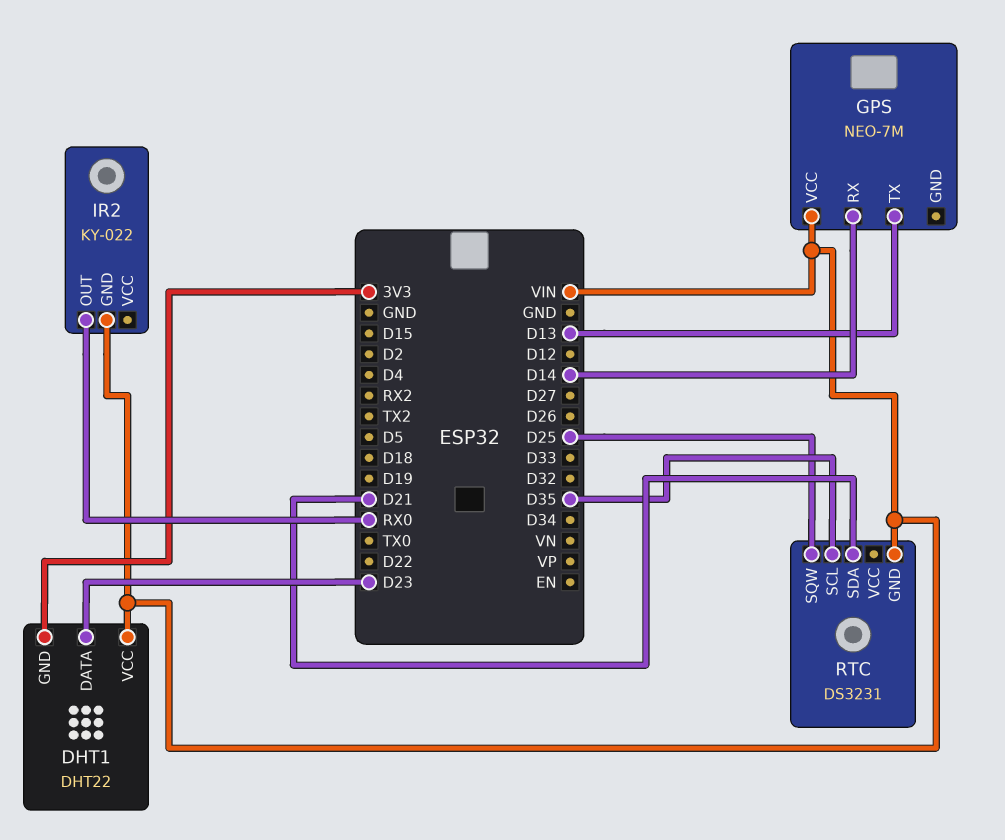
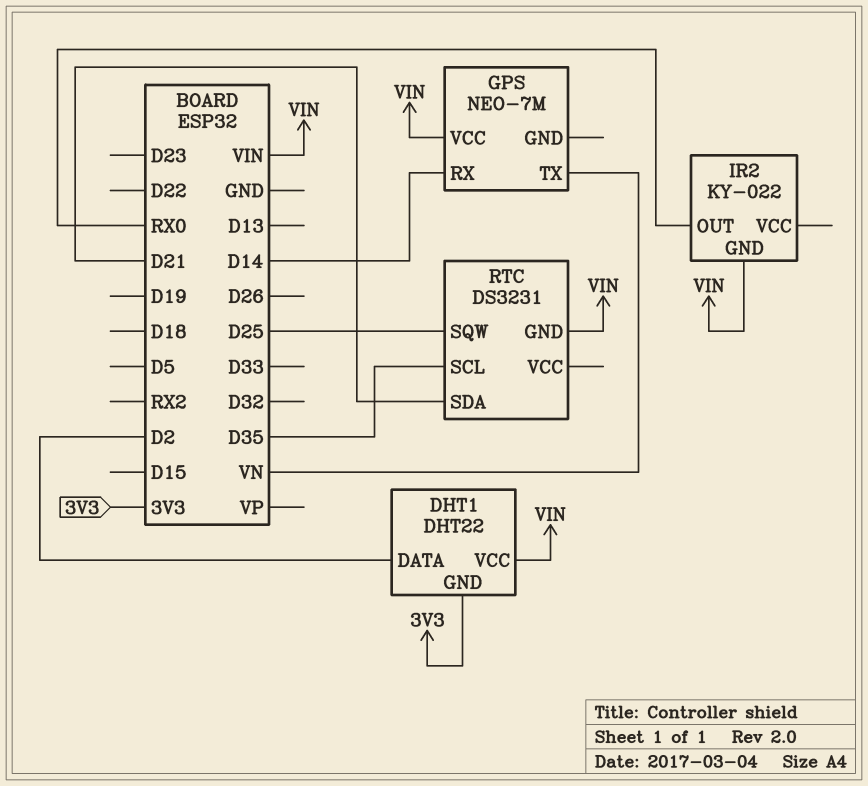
DHT1 pin DATA: D23 -> D2
GPS pin TX: D13 -> VN

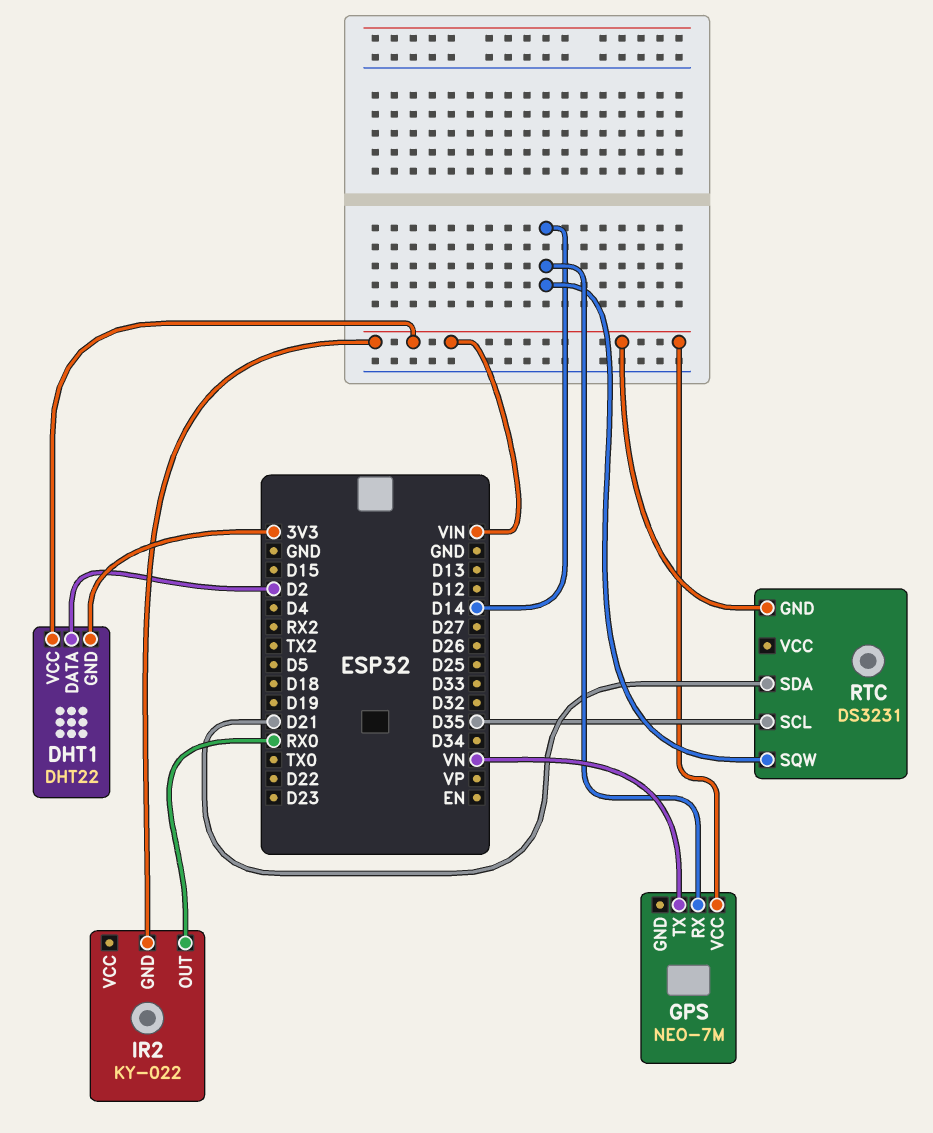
RTC pin SQW: D25 -> D14

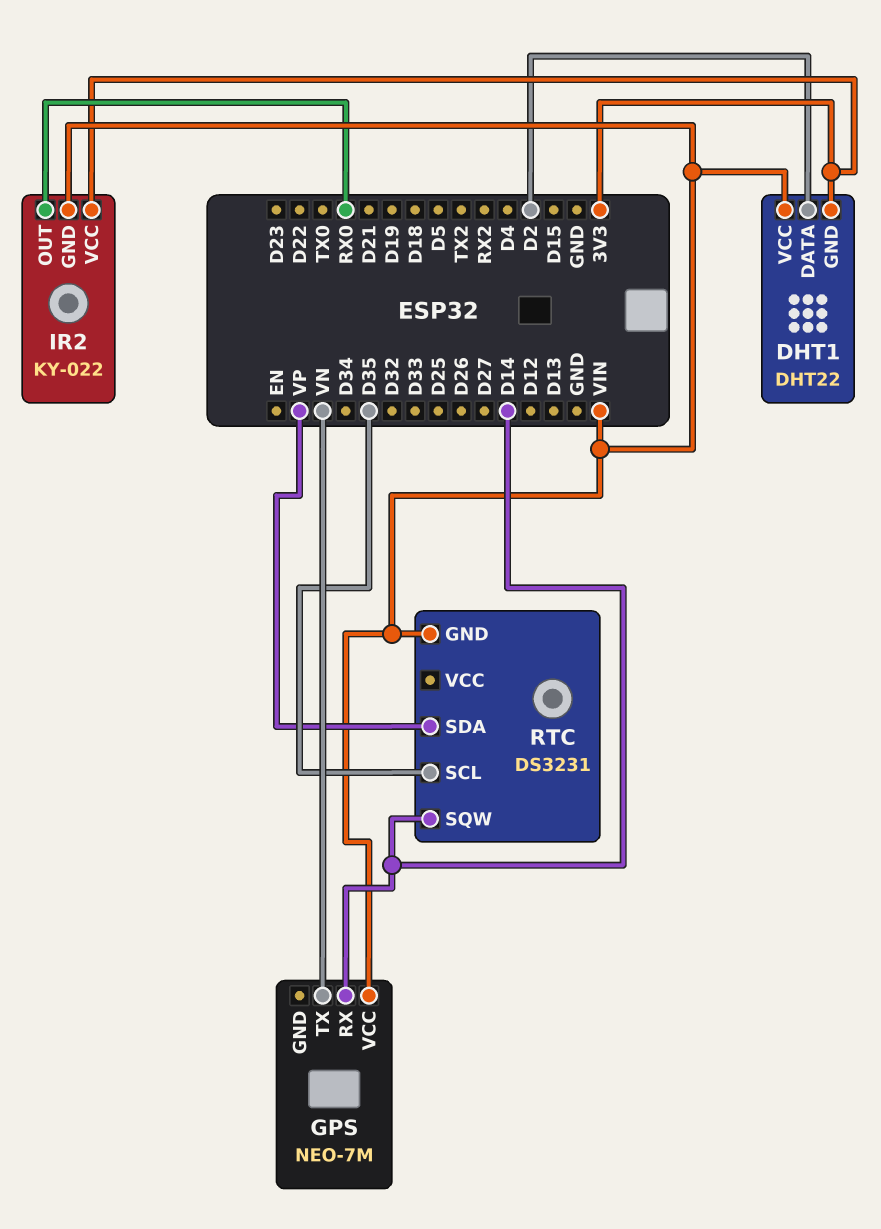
IR2 pin VCC: none -> 3V3
RTC pin SDA: D21 -> VP

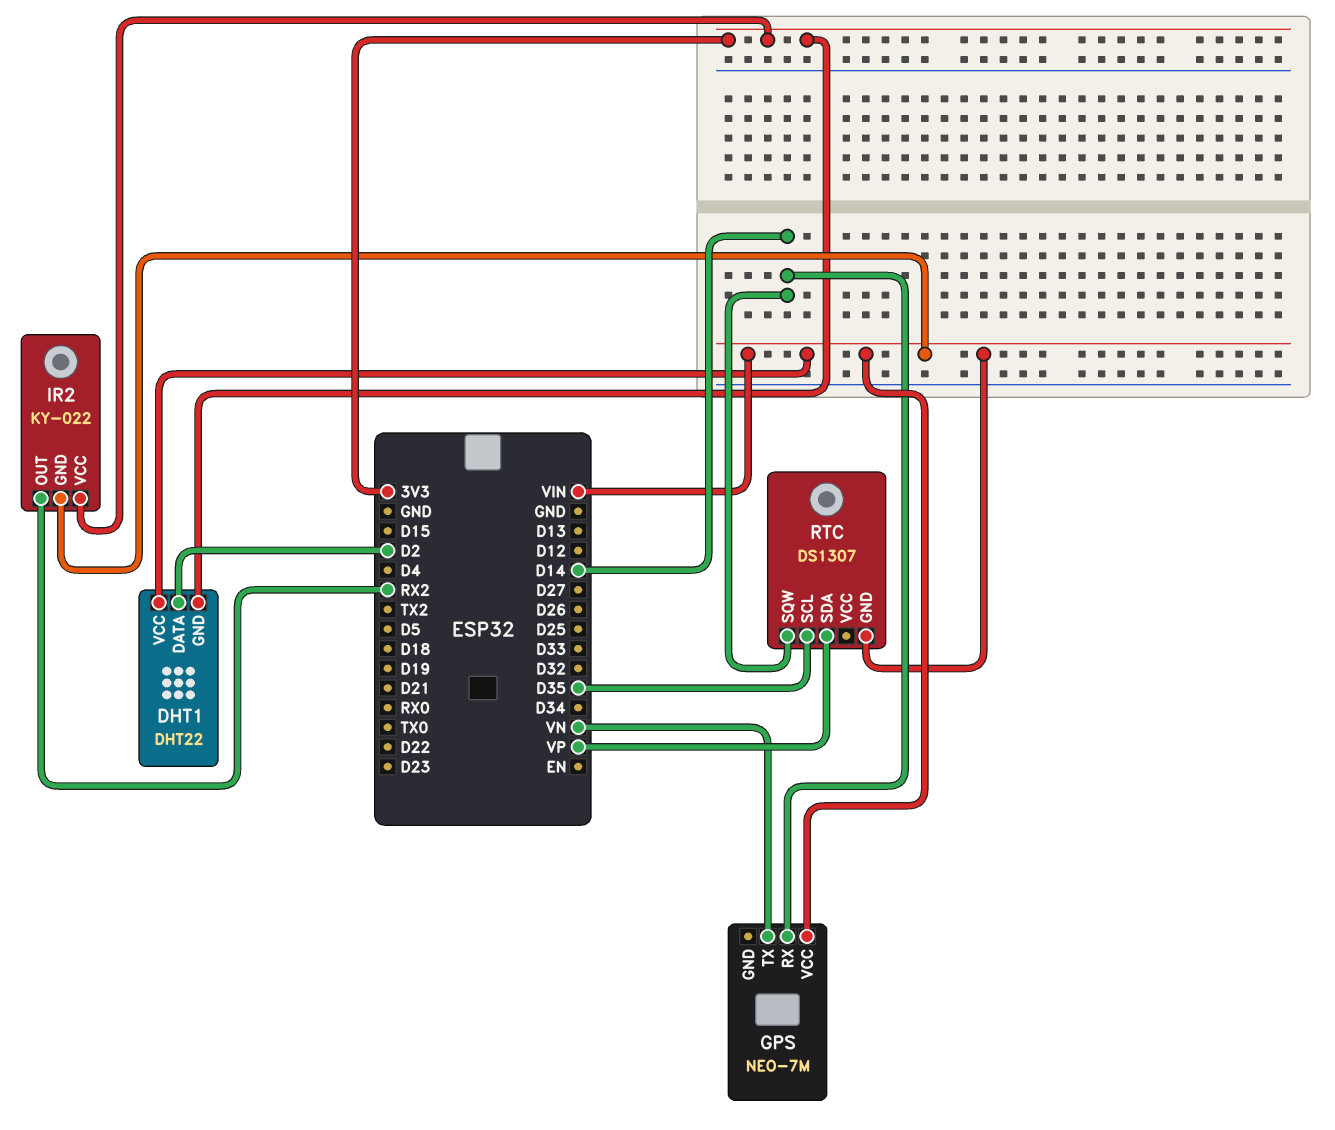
IR2 pin OUT: RX0 -> RX2
RTC: DS3231 -> DS1307

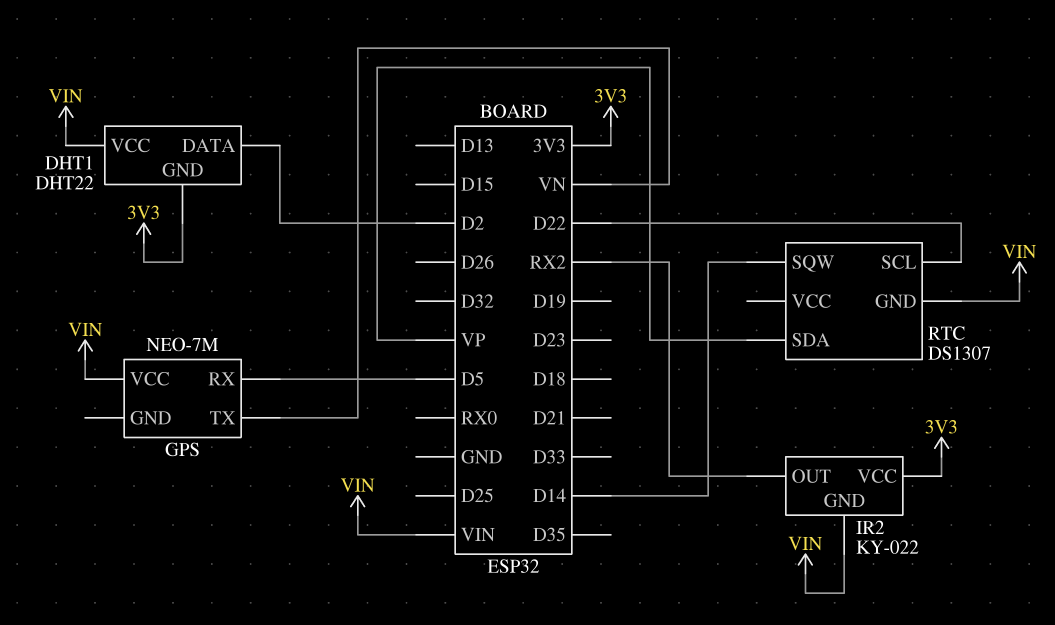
GPS pin RX: D14 -> D5
RTC pin SCL: D35 -> D22

